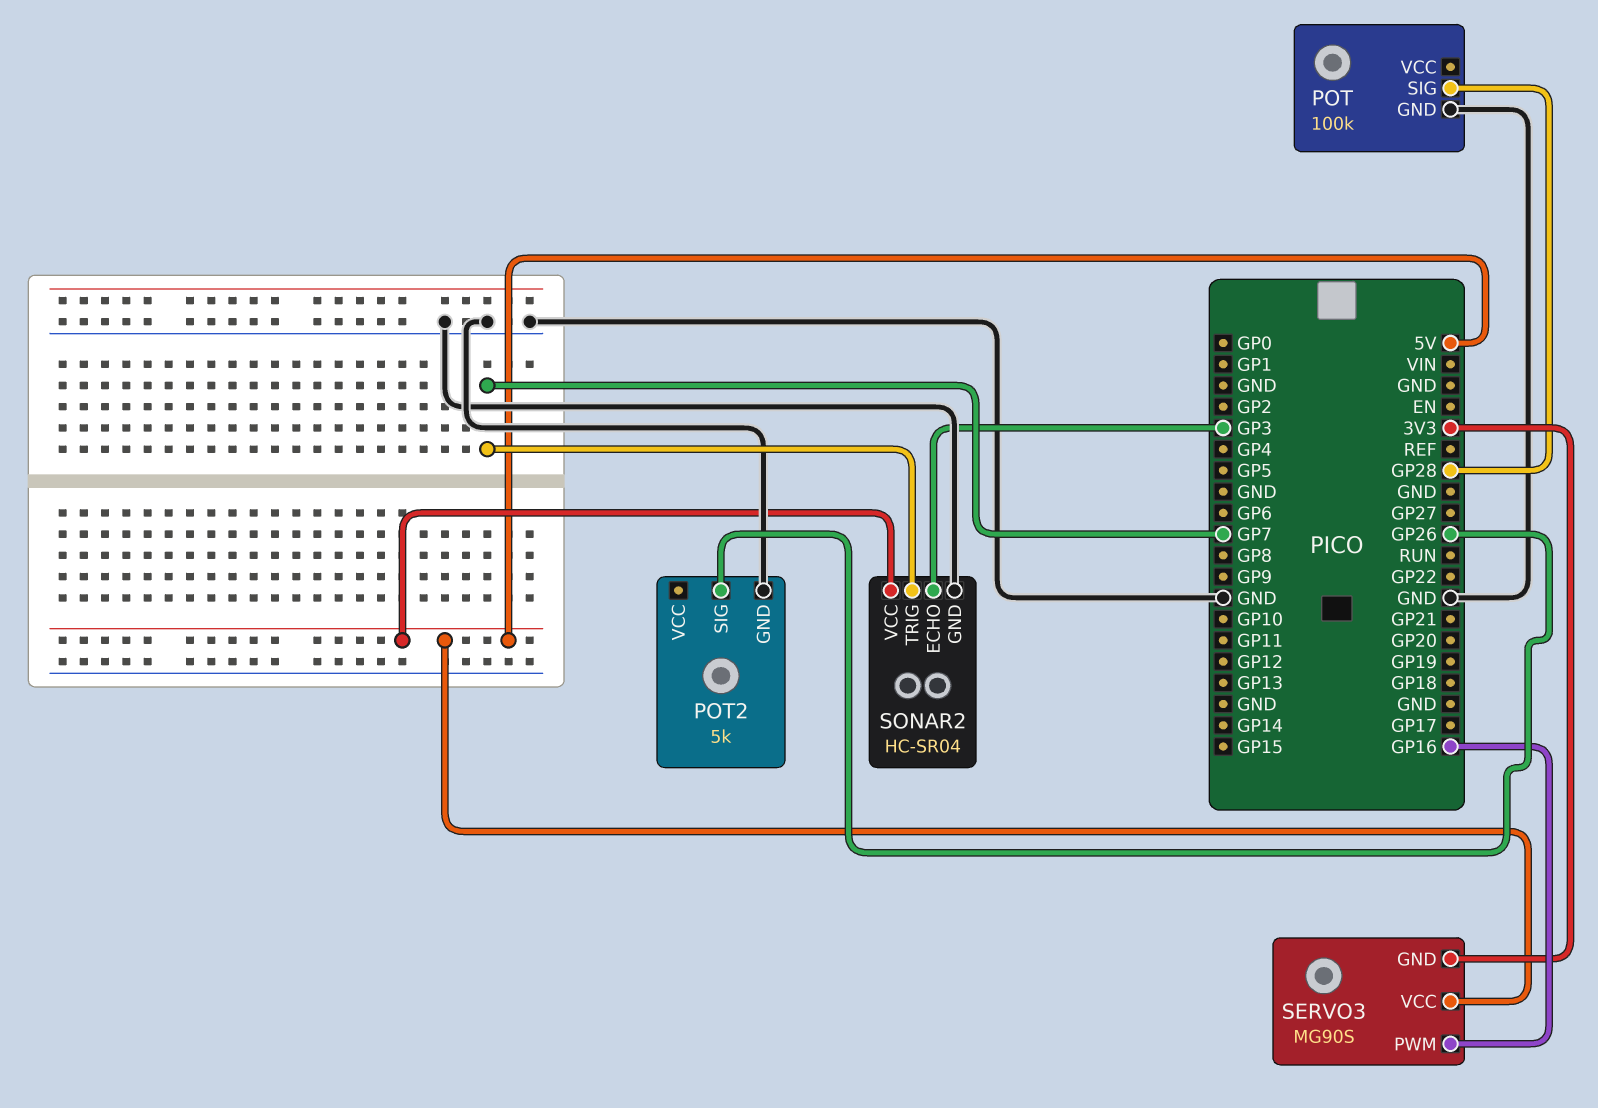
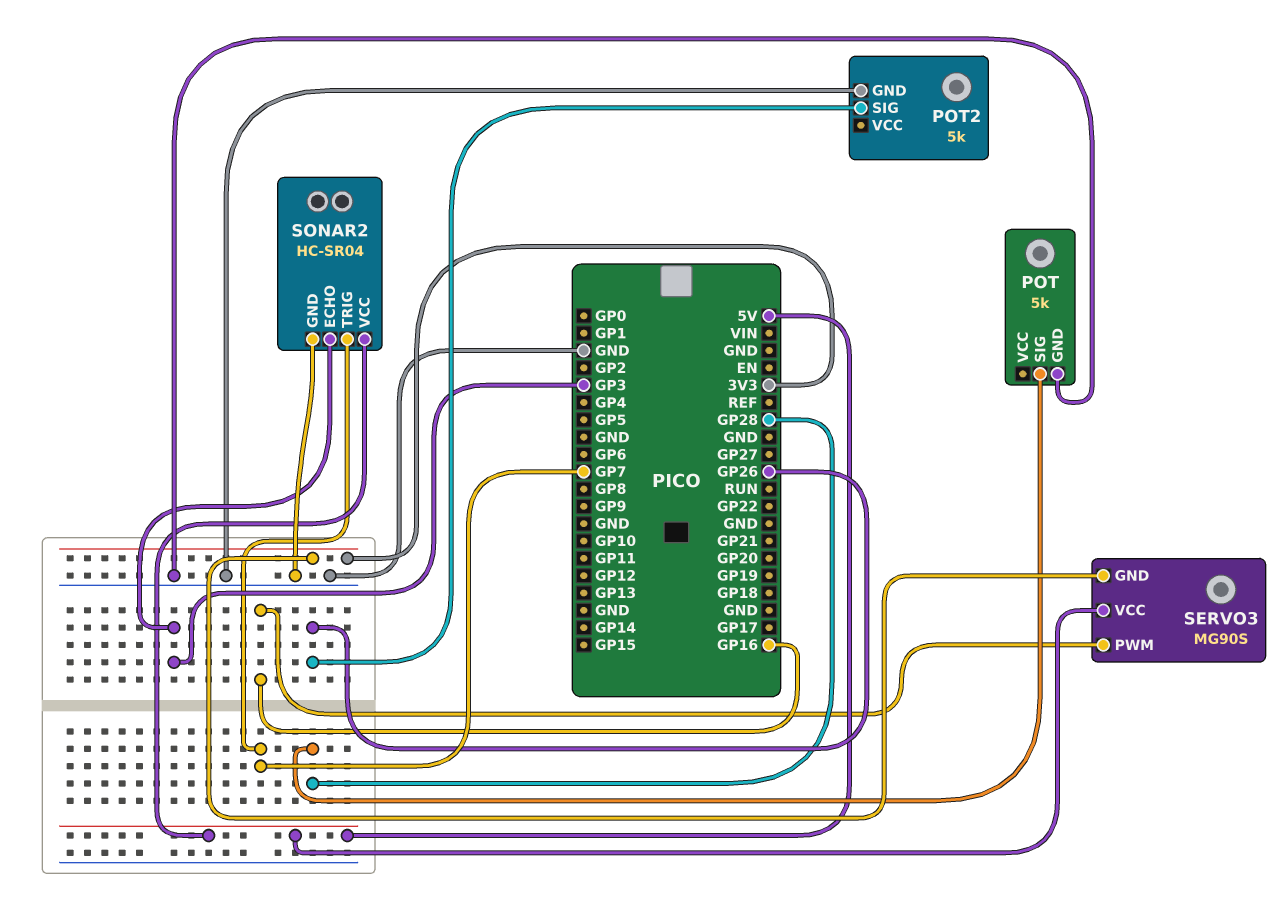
POT: 100k -> 5k

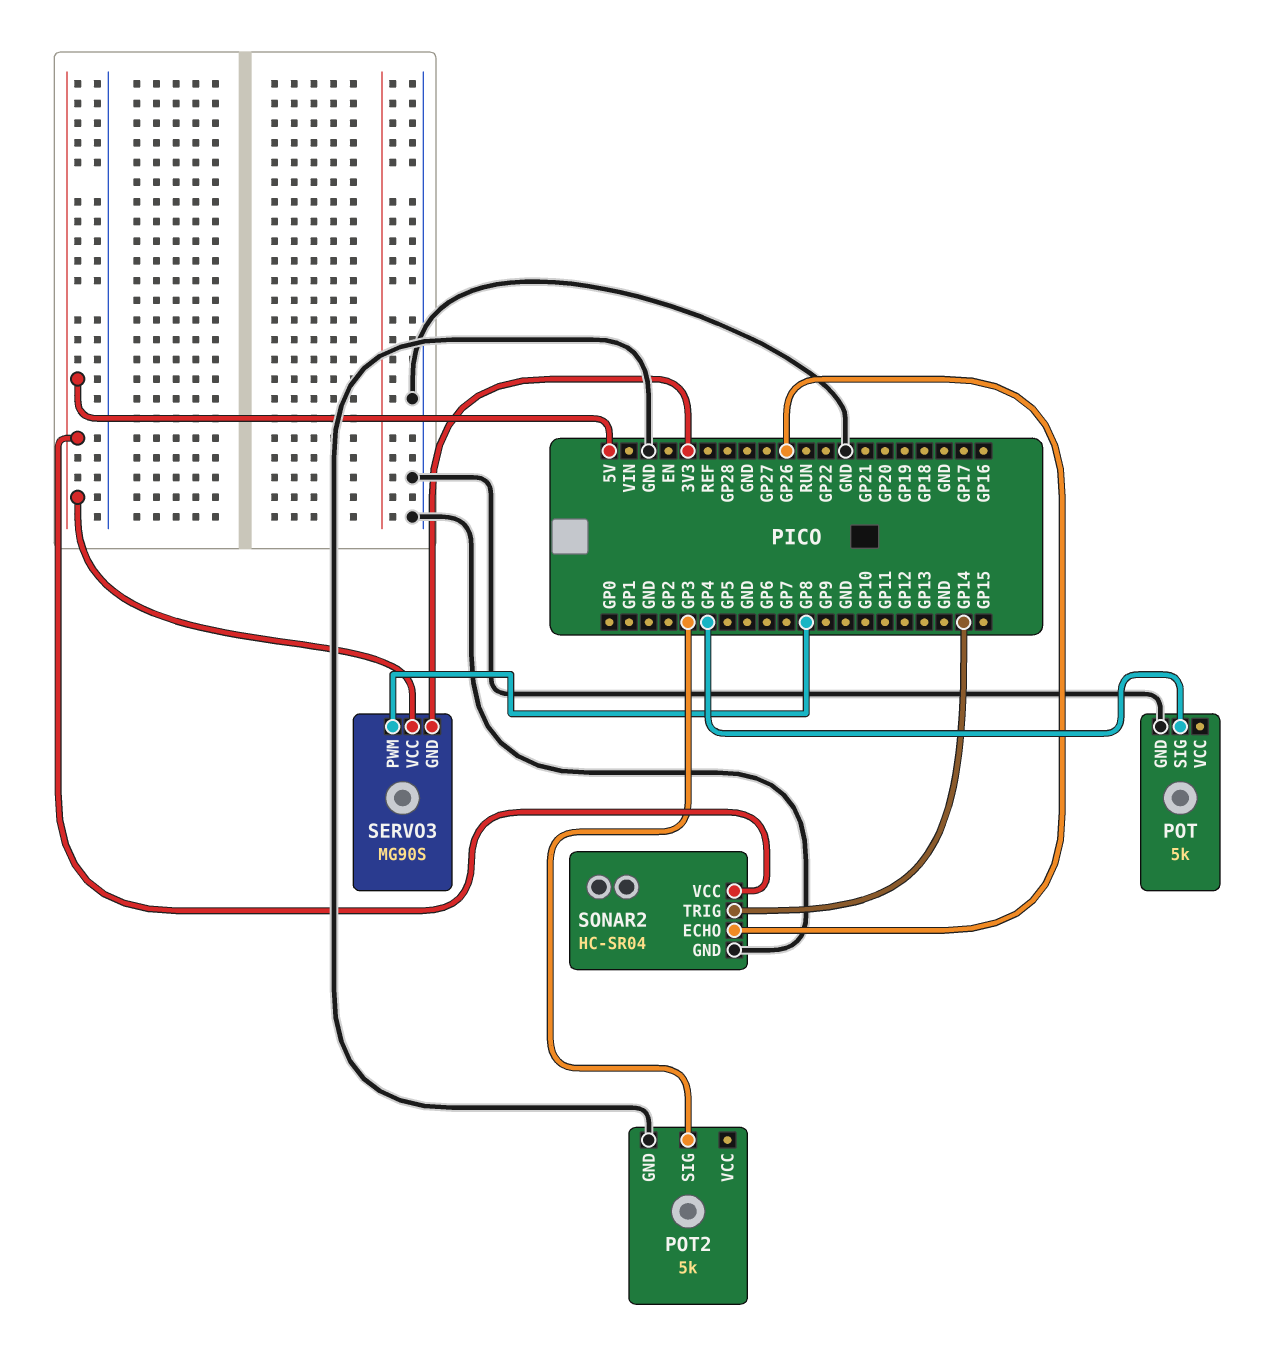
POT pin SIG: GP28 -> GP4
POT2 pin SIG: GP26 -> GP3
SERVO3 pin PWM: GP16 -> GP8
SONAR2 pin ECHO: GP3 -> GP26
SONAR2 pin TRIG: GP7 -> GP14

